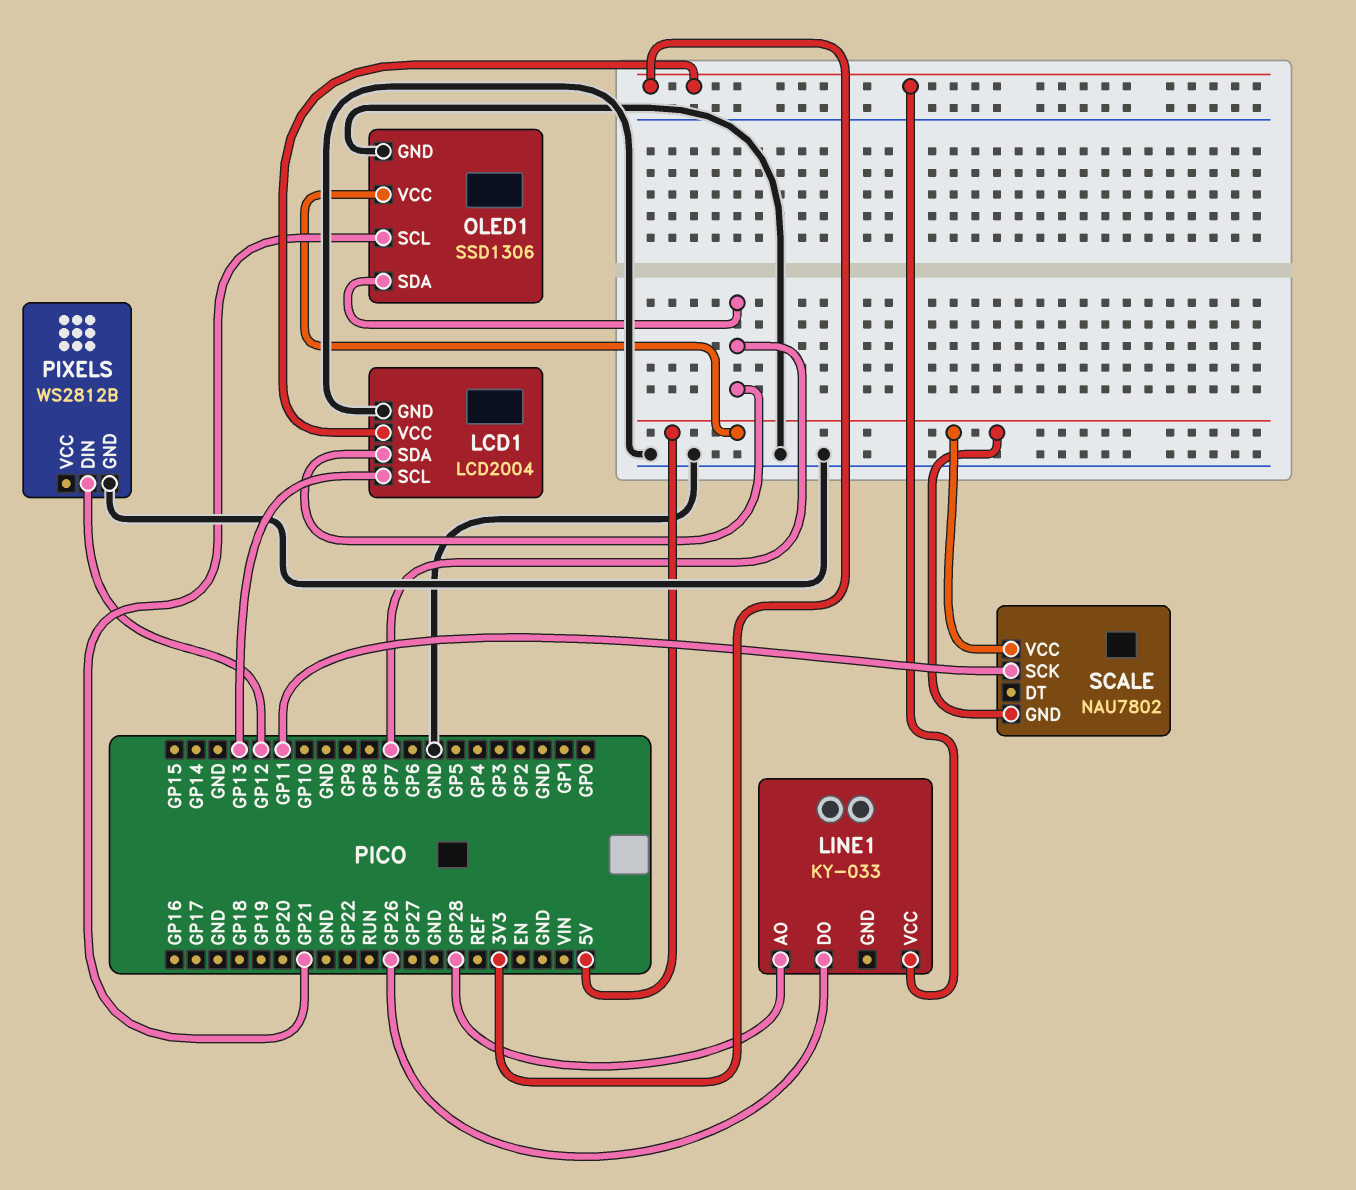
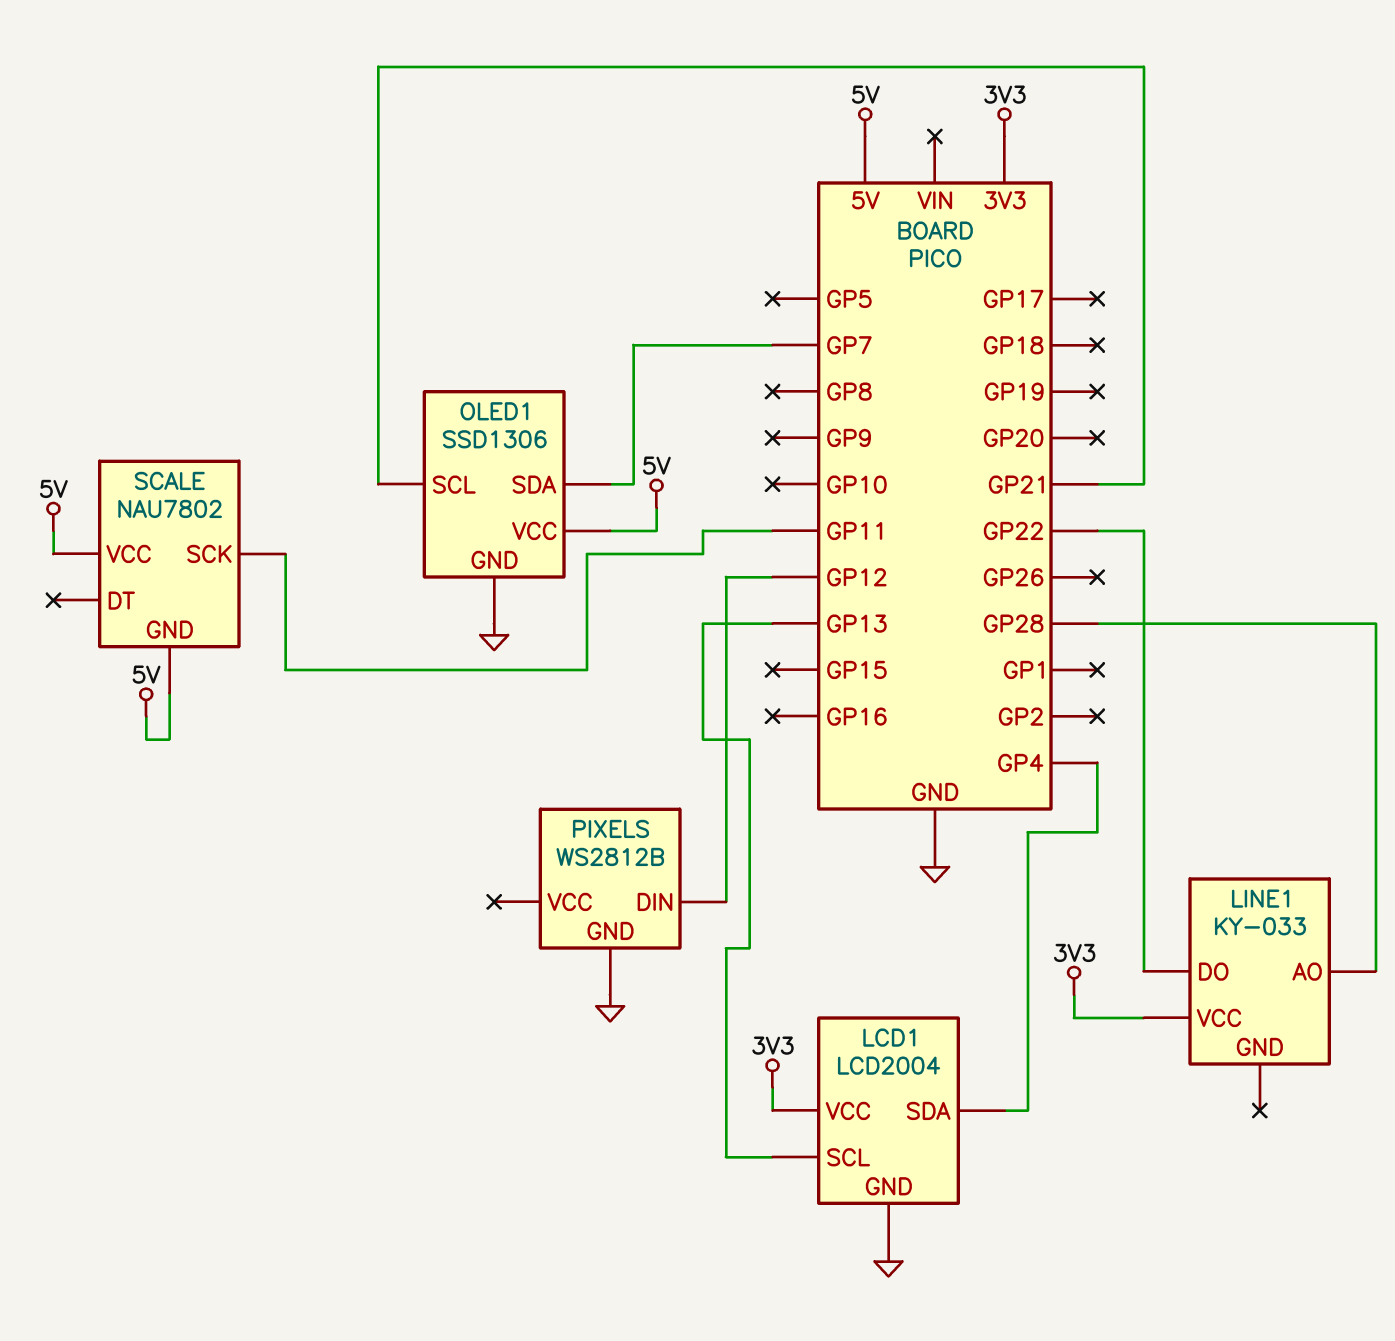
LCD1 pin SDA: GP7 -> GP4
LINE1 pin DO: GP26 -> GP22

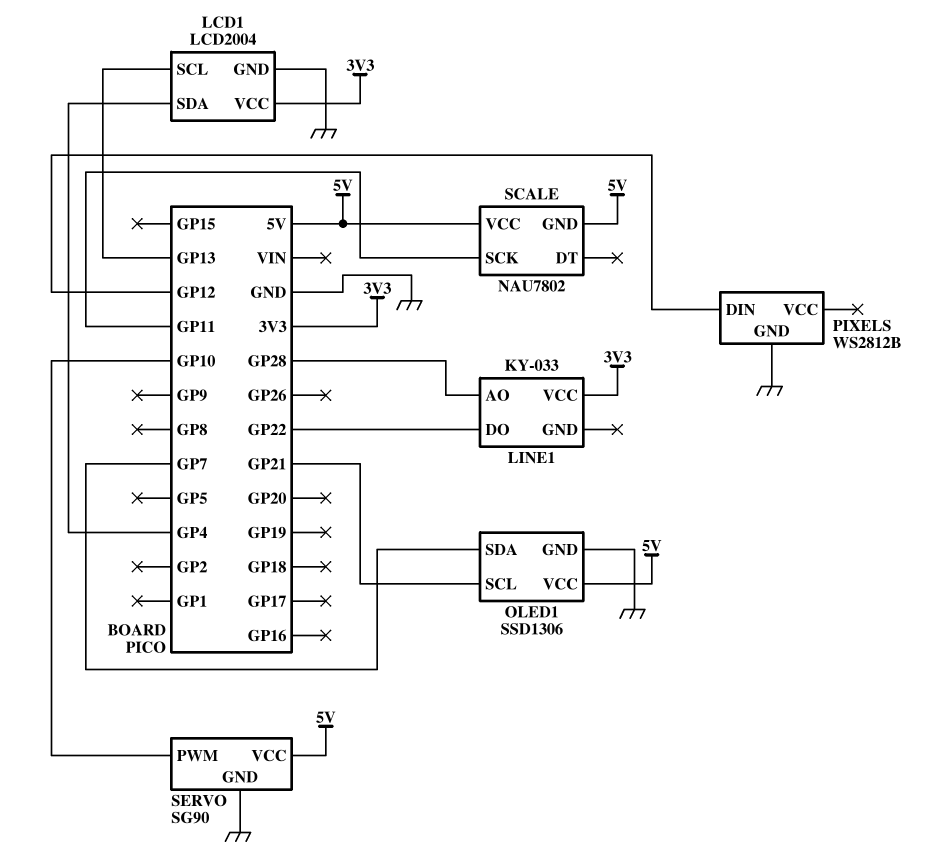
SERVO: none -> SG90
SERVO pin GND: none -> GND
SERVO pin PWM: none -> GP10
SERVO pin VCC: none -> 5V

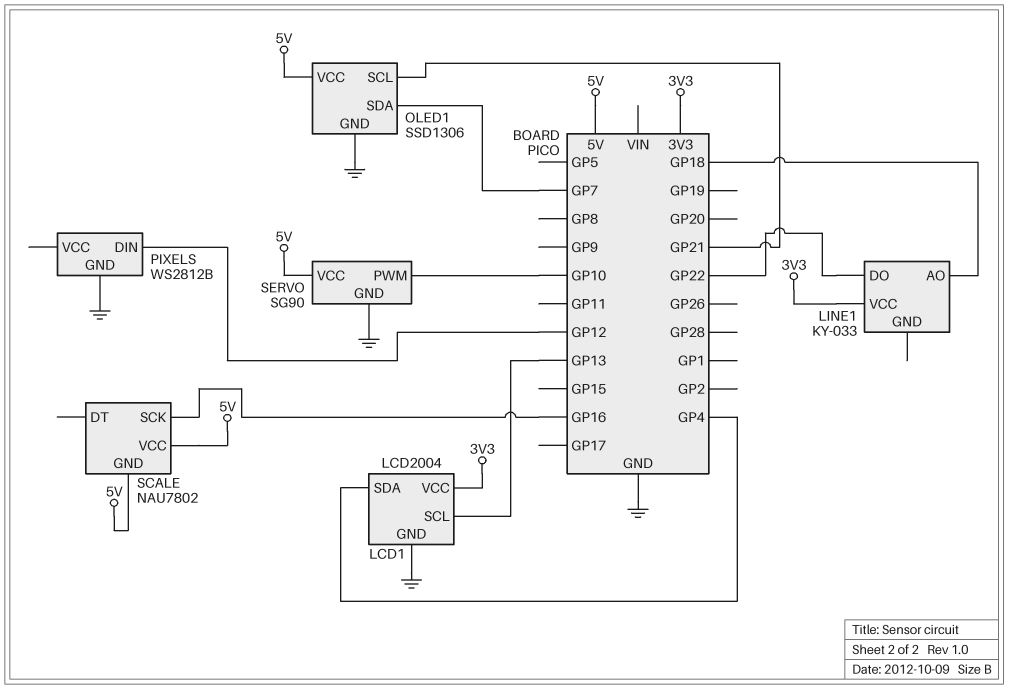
LINE1 pin AO: GP28 -> GP18
SCALE pin SCK: GP11 -> GP16

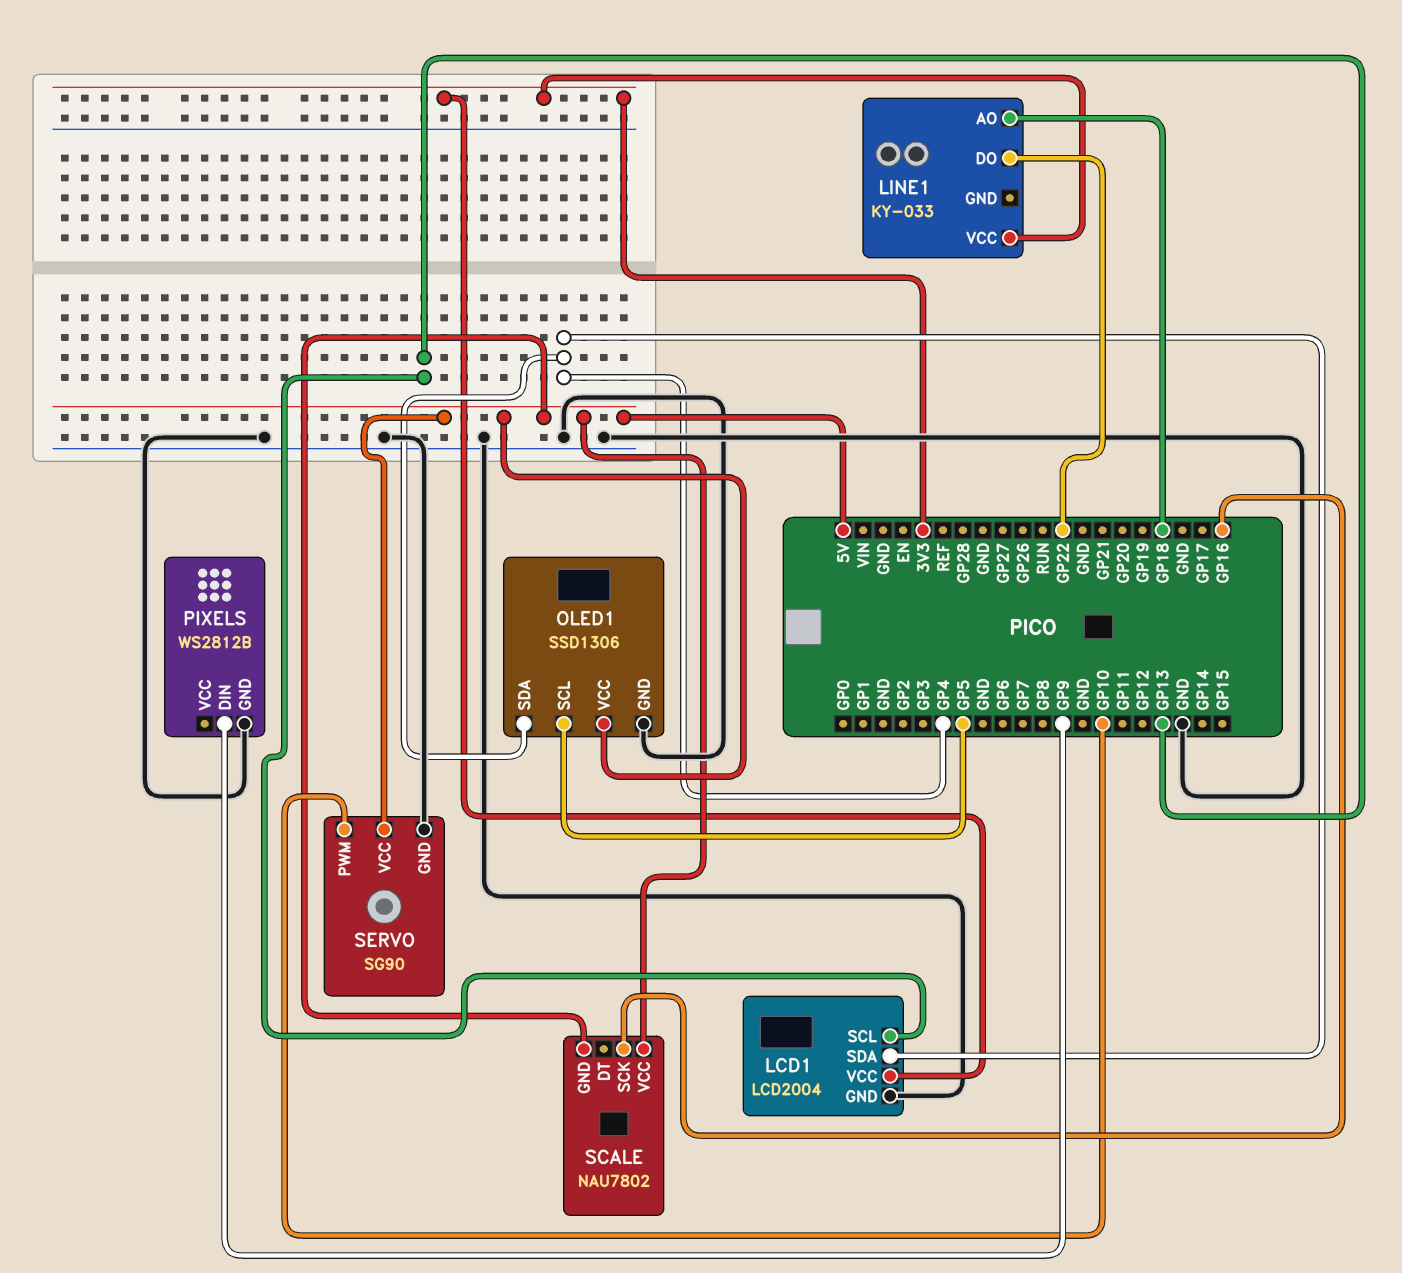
OLED1 pin SCL: GP21 -> GP5
OLED1 pin SDA: GP7 -> GP4
PIXELS pin DIN: GP12 -> GP9

